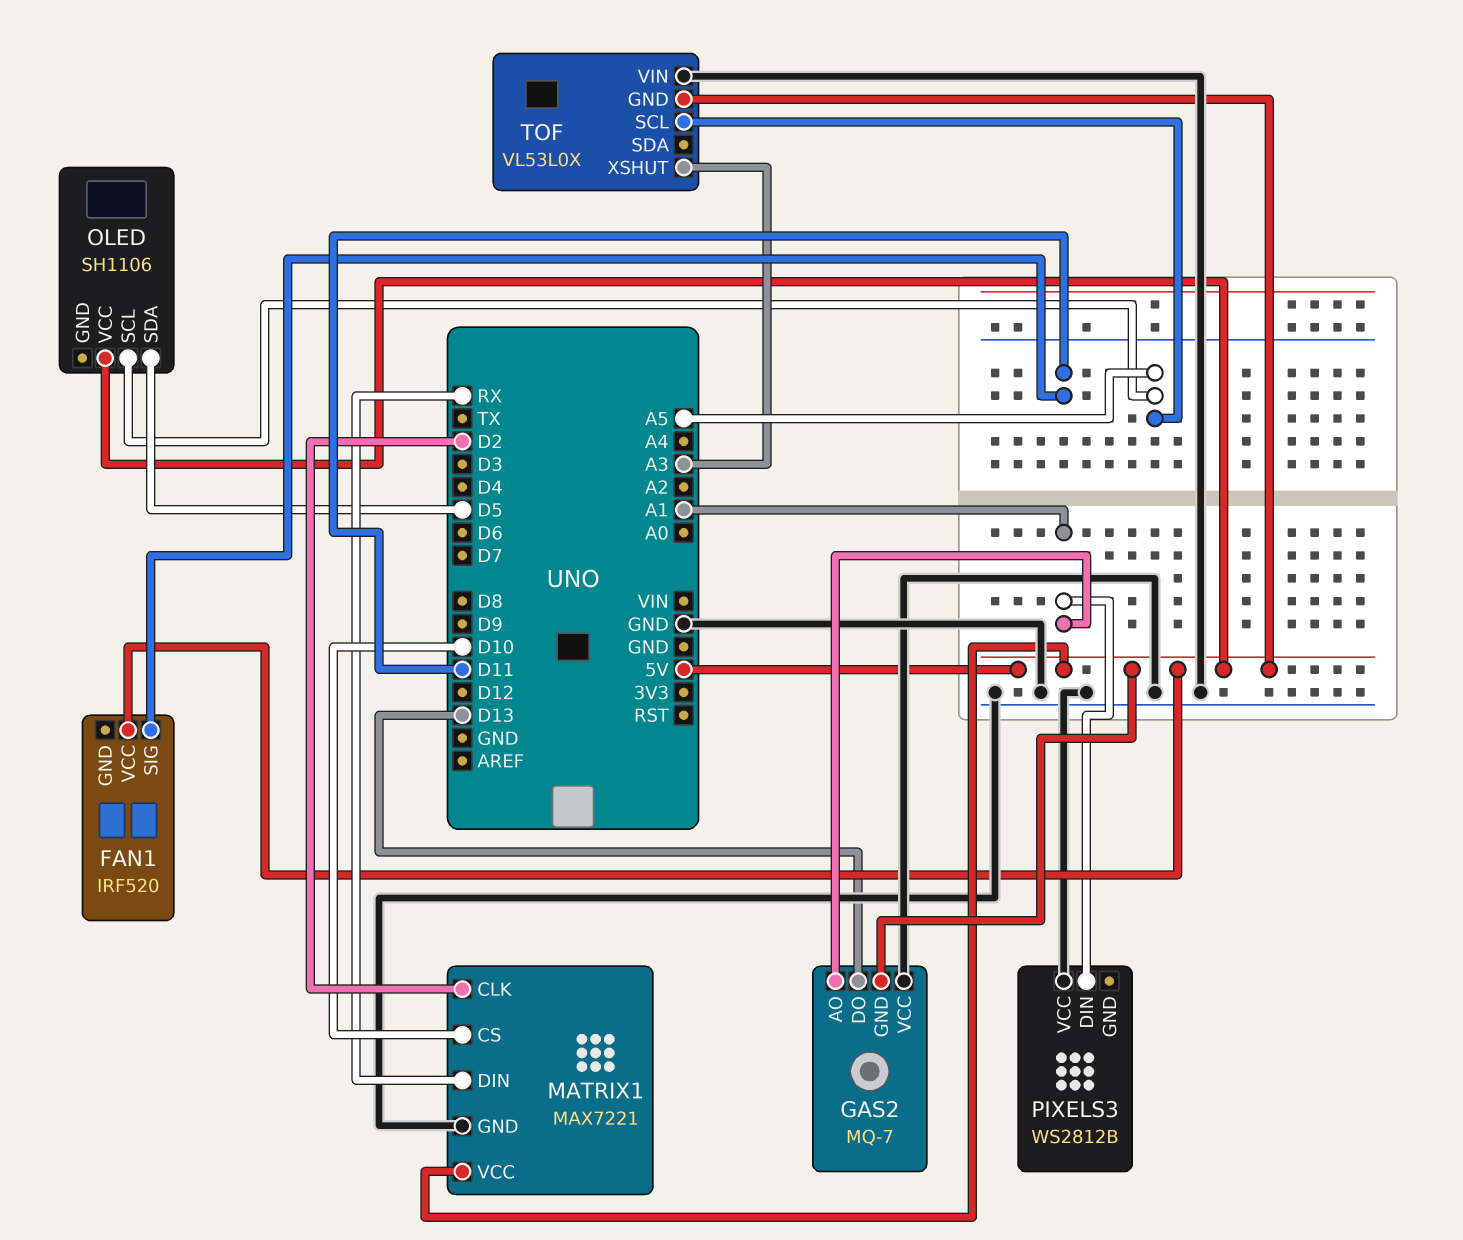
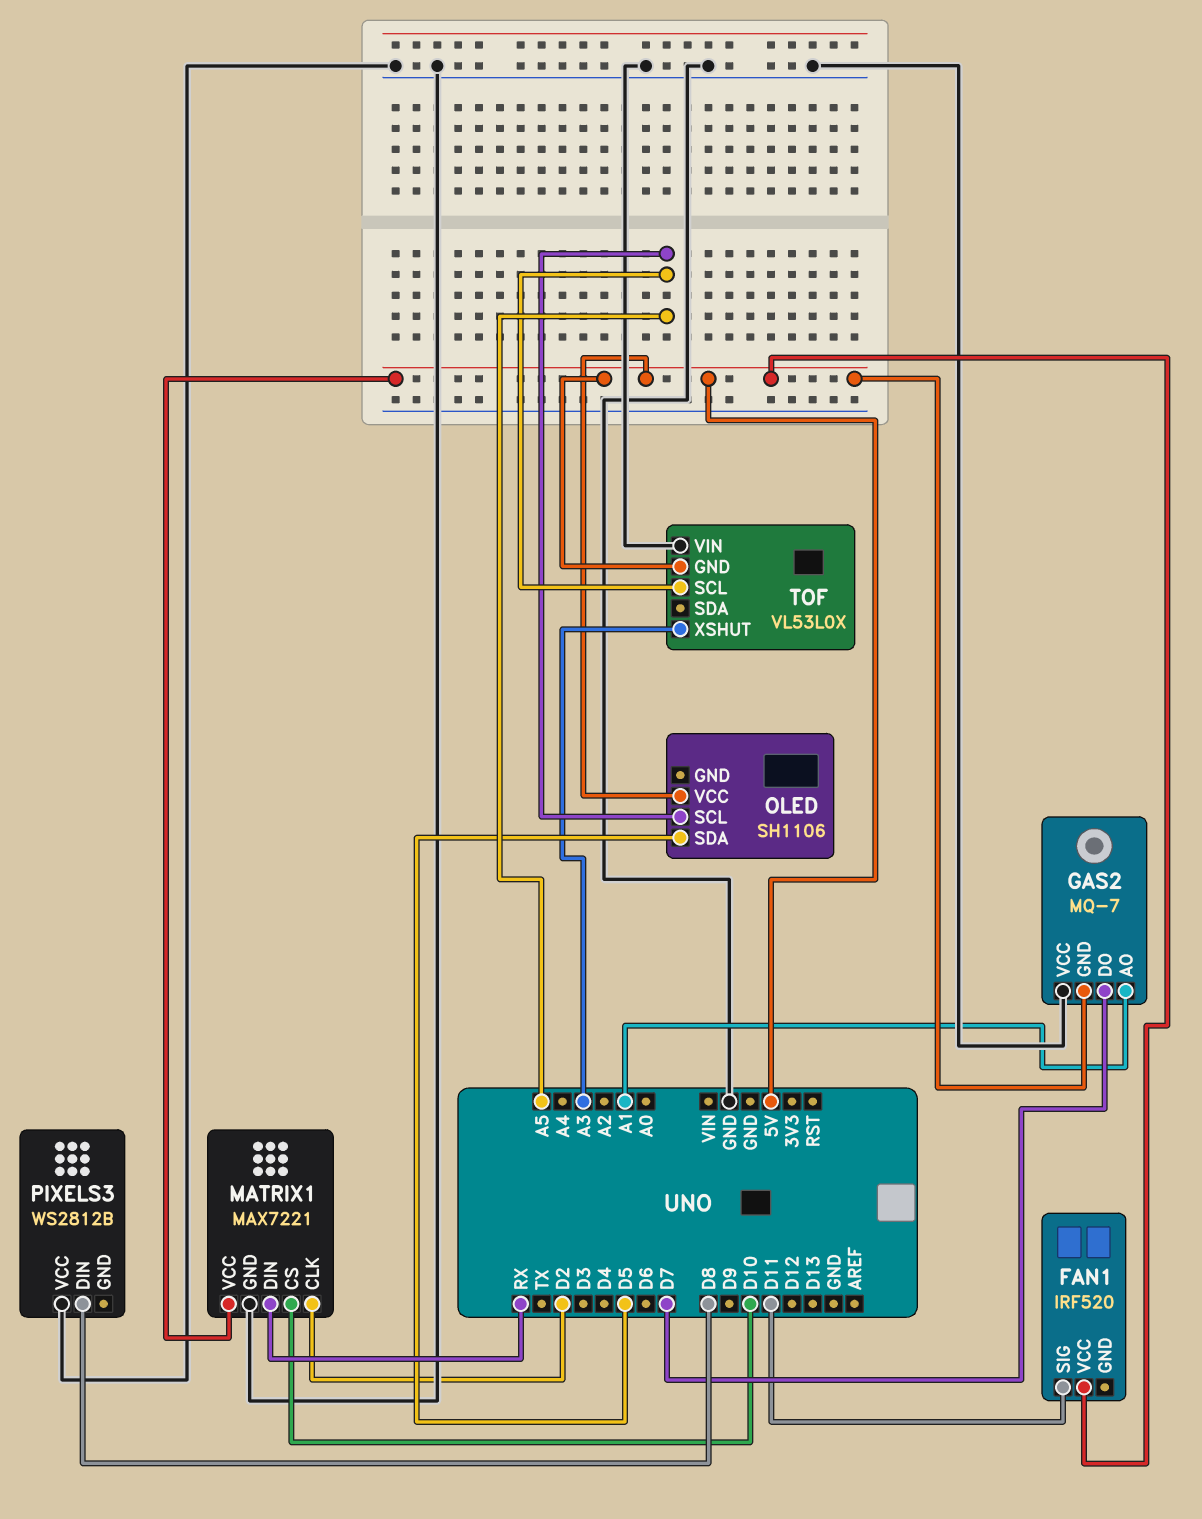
GAS2 pin DO: D13 -> D7
PIXELS3 pin DIN: A1 -> D8

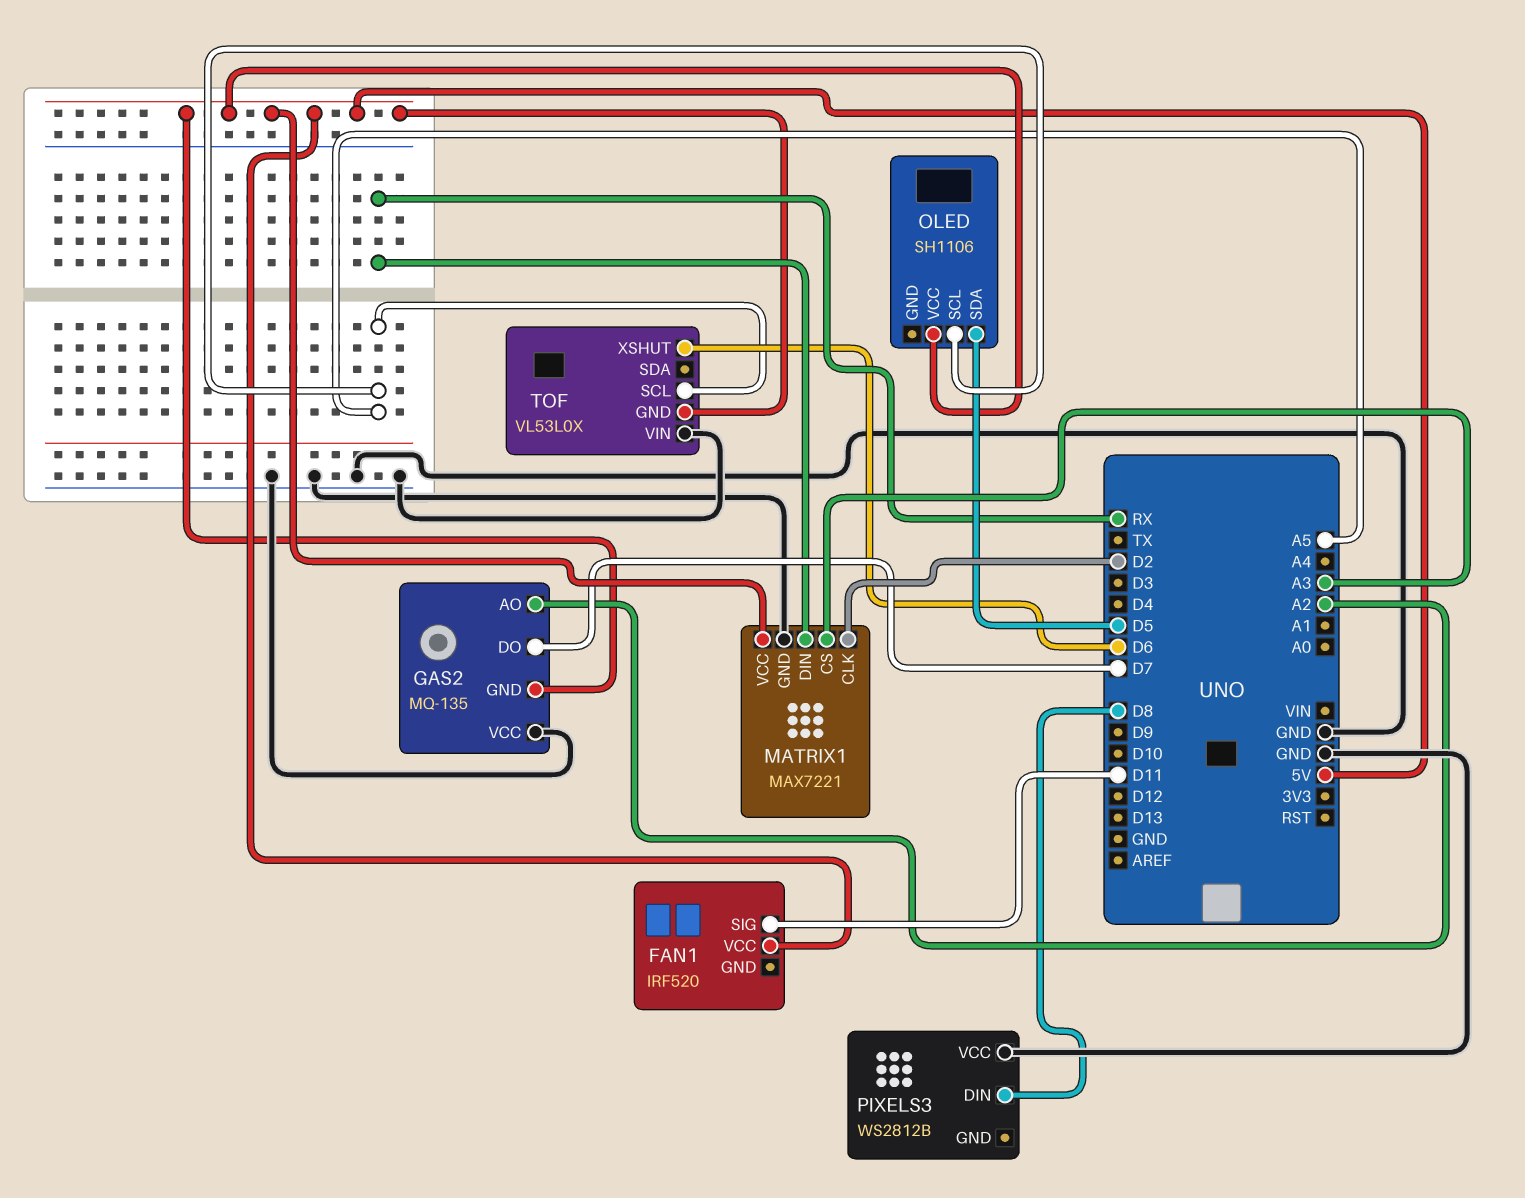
GAS2: MQ-7 -> MQ-135
GAS2 pin AO: A1 -> A2
MATRIX1 pin CS: D10 -> A3
TOF pin XSHUT: A3 -> D6

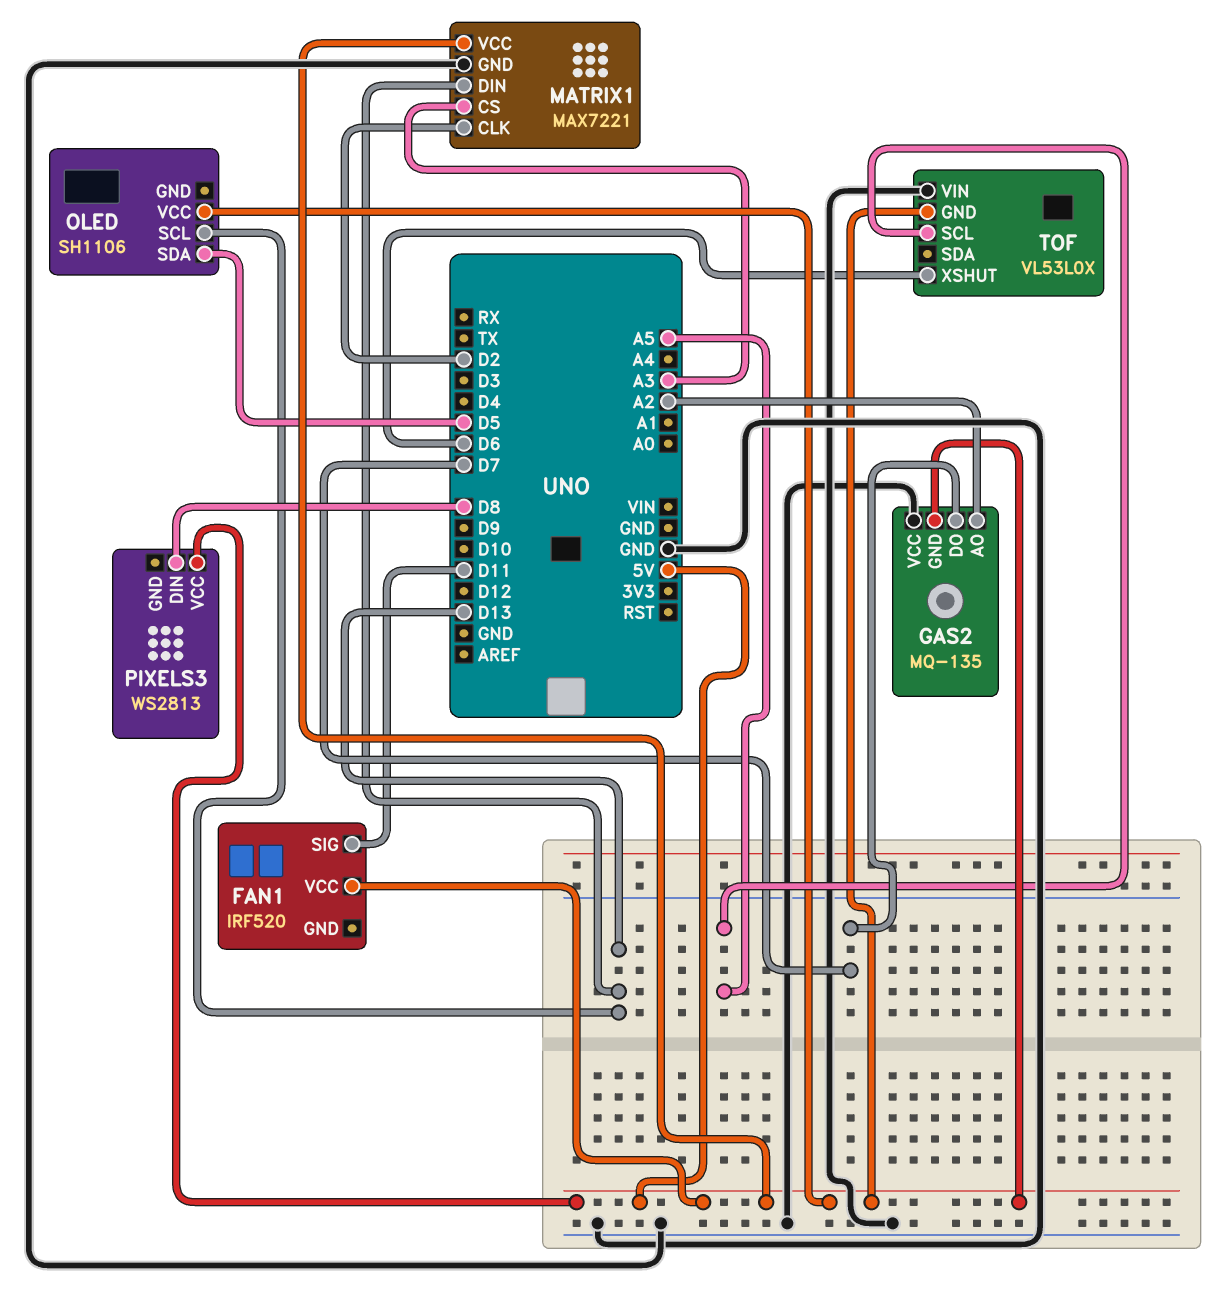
MATRIX1 pin DIN: RX -> D13
OLED pin SCL: A5 -> D13
PIXELS3: WS2812B -> WS2813
PIXELS3 pin VCC: GND -> 5V

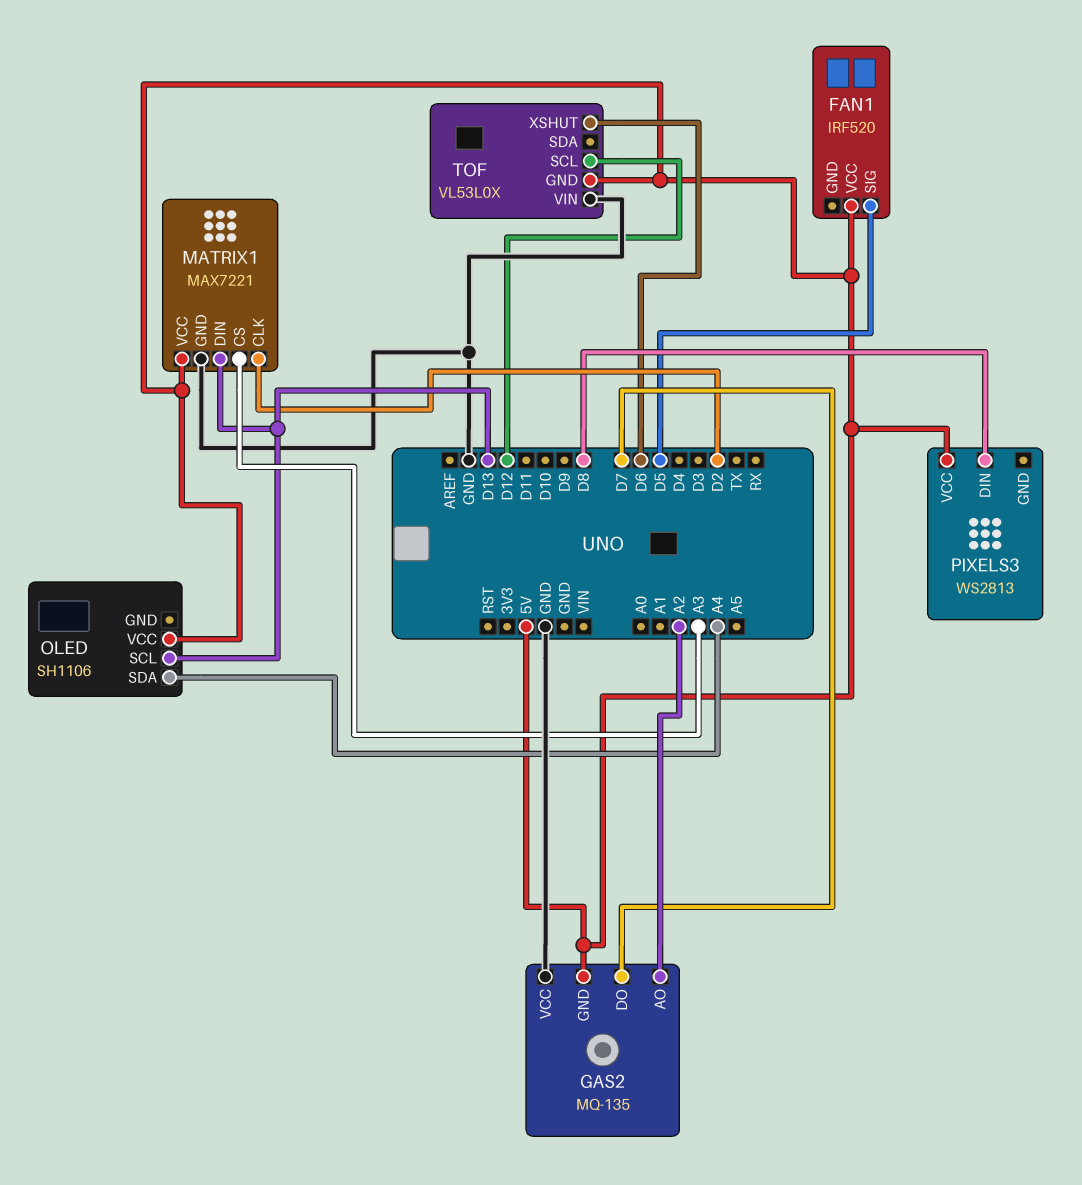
FAN1 pin SIG: D11 -> D5
OLED pin SDA: D5 -> A4
TOF pin SCL: A5 -> D12

